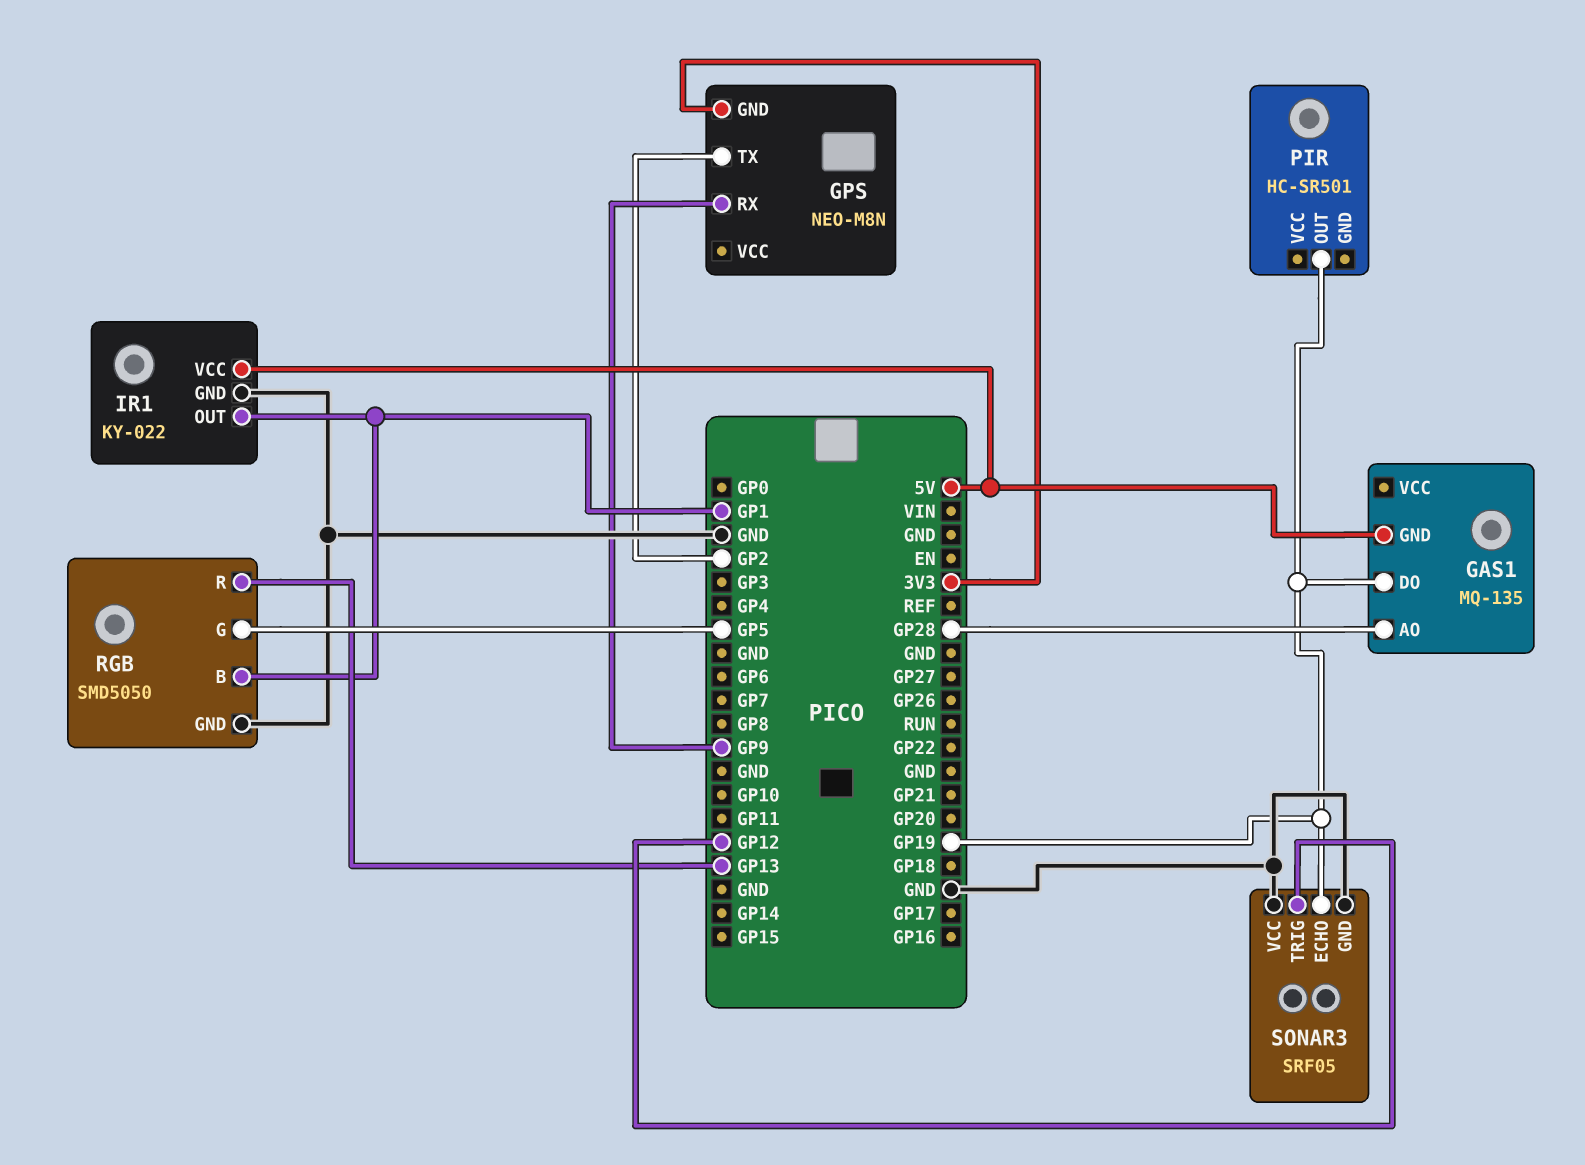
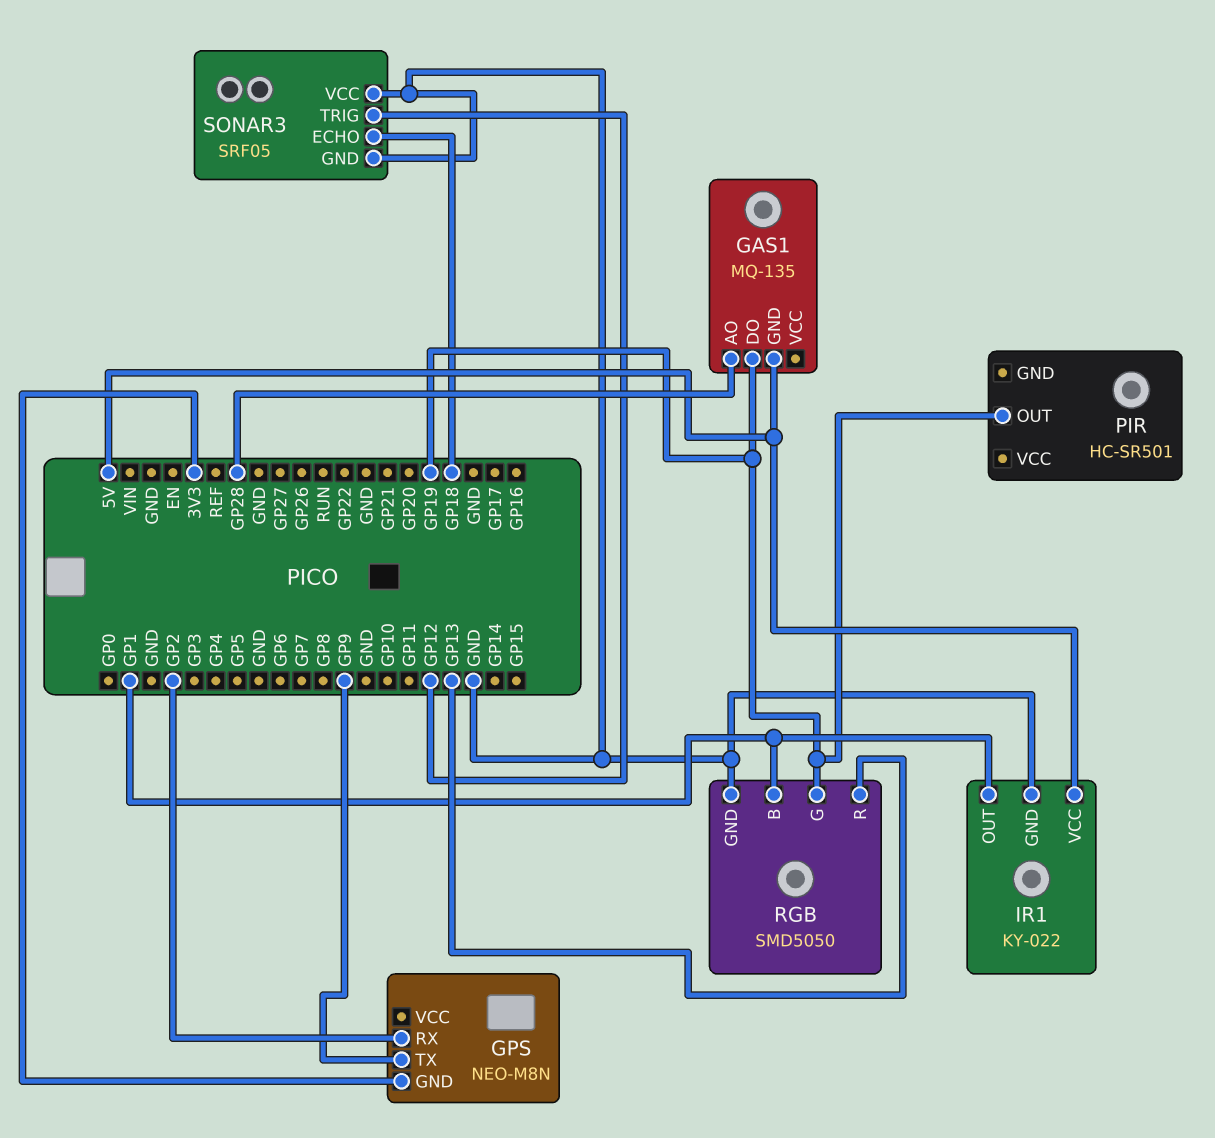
GPS pin RX: GP9 -> GP2
GPS pin TX: GP2 -> GP9
RGB pin G: GP5 -> GP19
SONAR3 pin ECHO: GP19 -> GP18

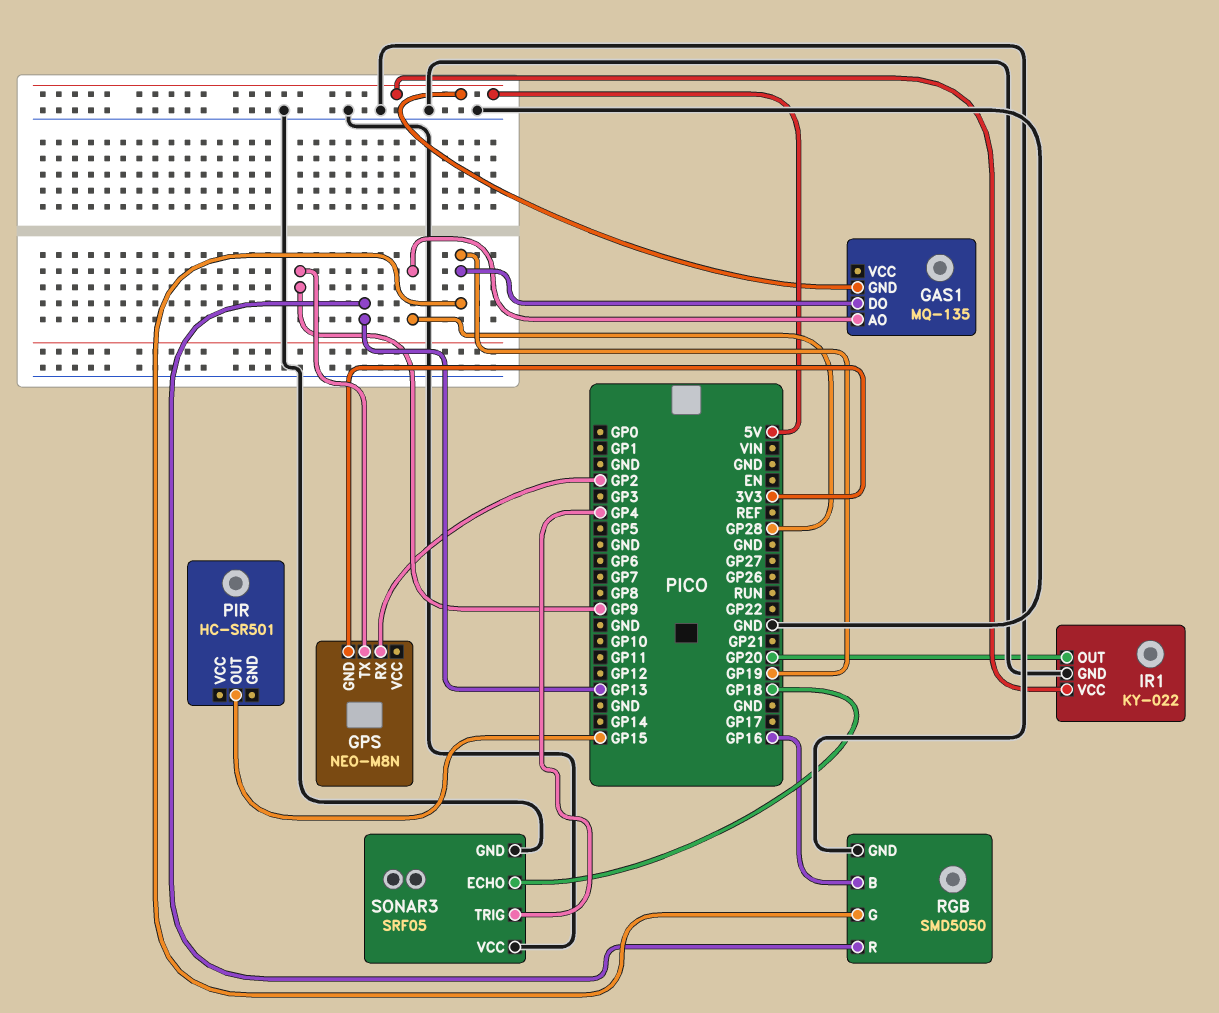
IR1 pin OUT: GP1 -> GP20
PIR pin OUT: GP19 -> GP15
RGB pin B: GP1 -> GP16
SONAR3 pin TRIG: GP12 -> GP4

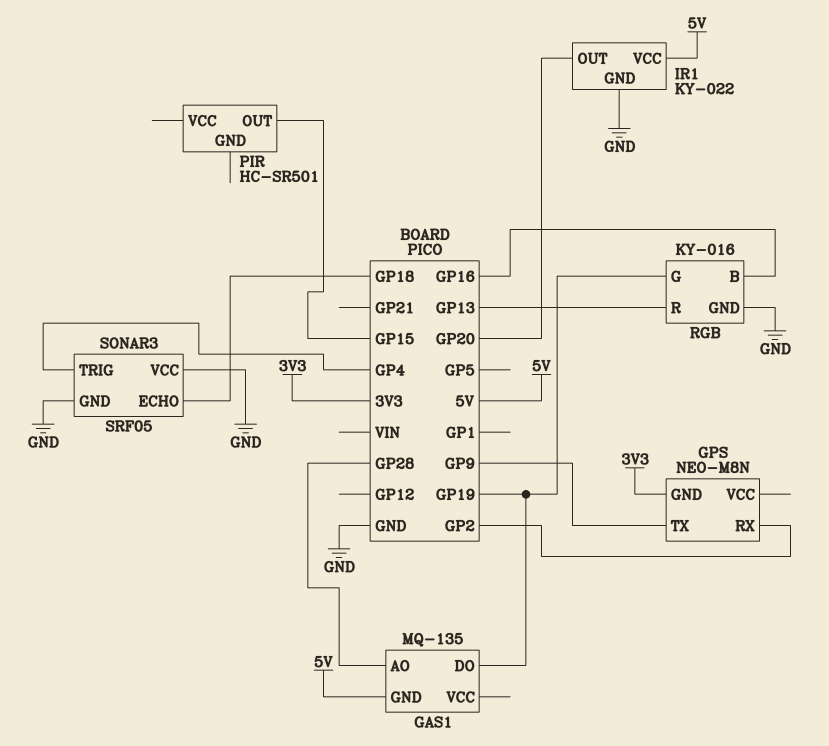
RGB: SMD5050 -> KY-016

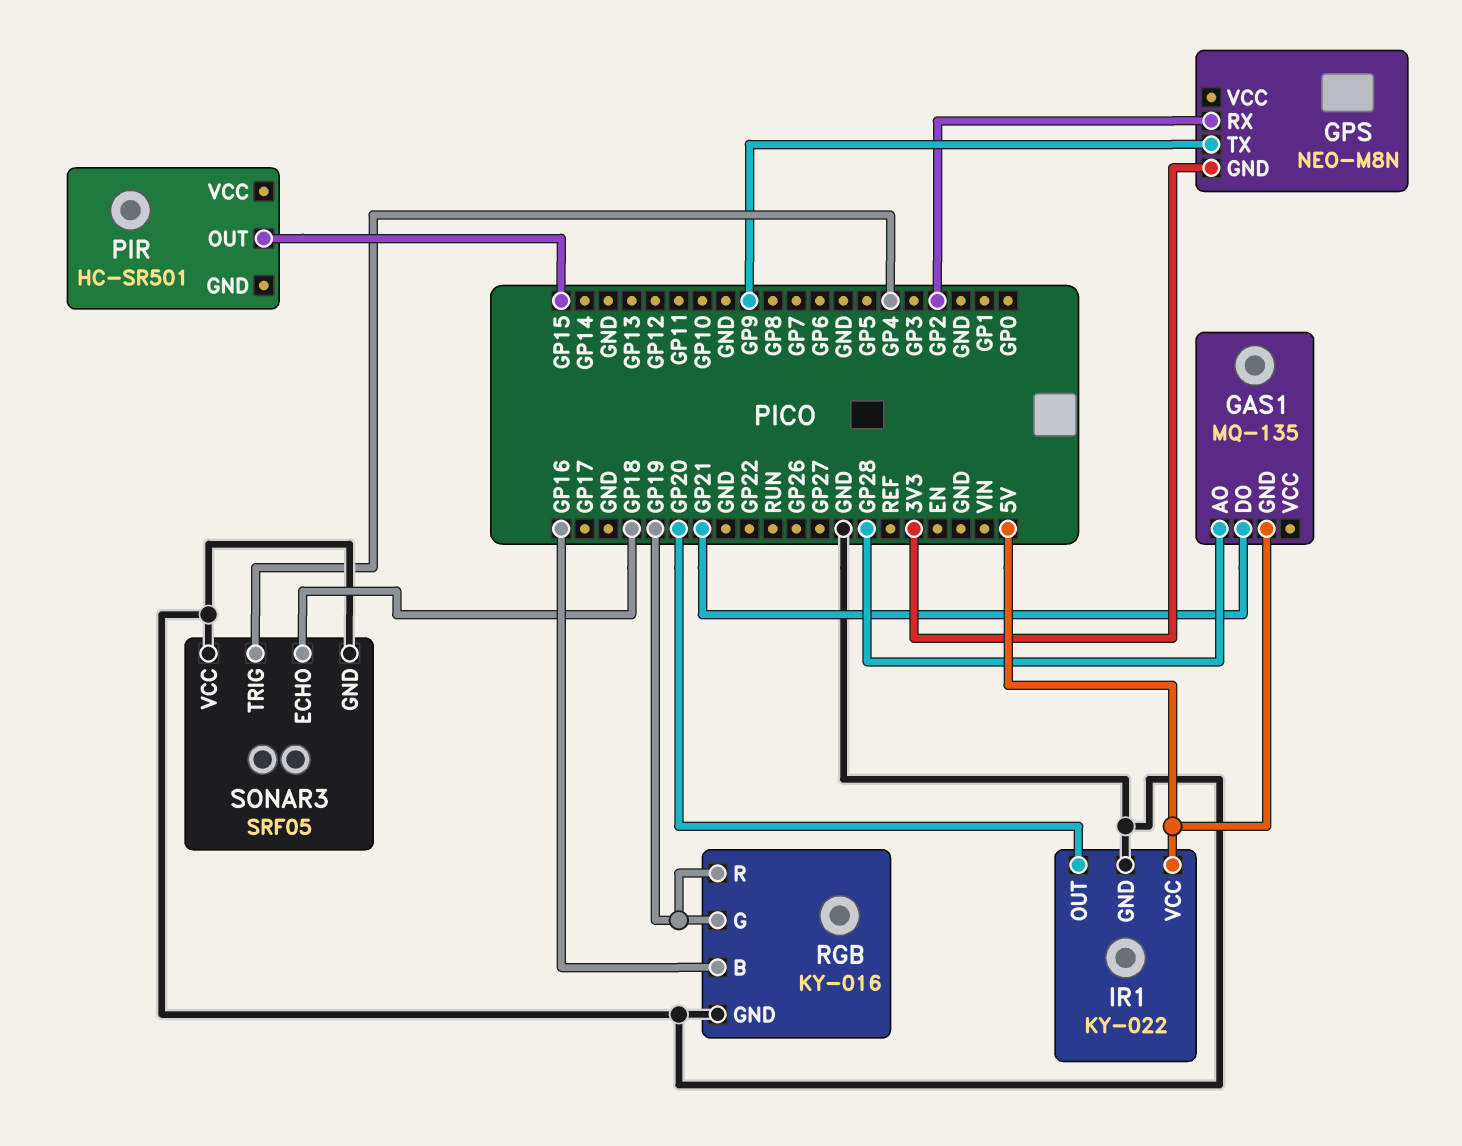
GAS1 pin DO: GP19 -> GP21
RGB pin R: GP13 -> GP19

